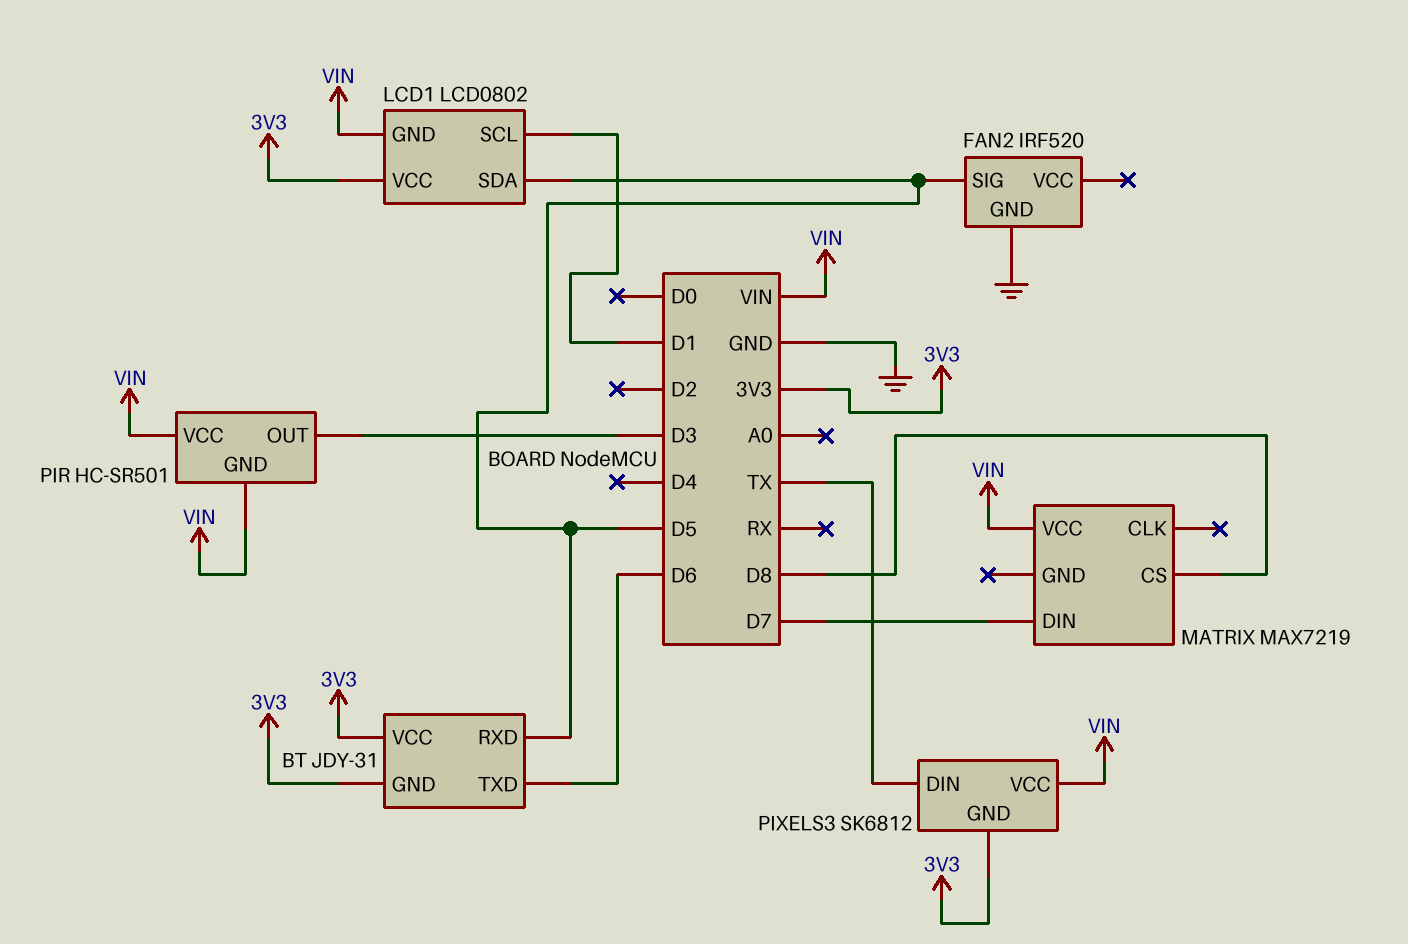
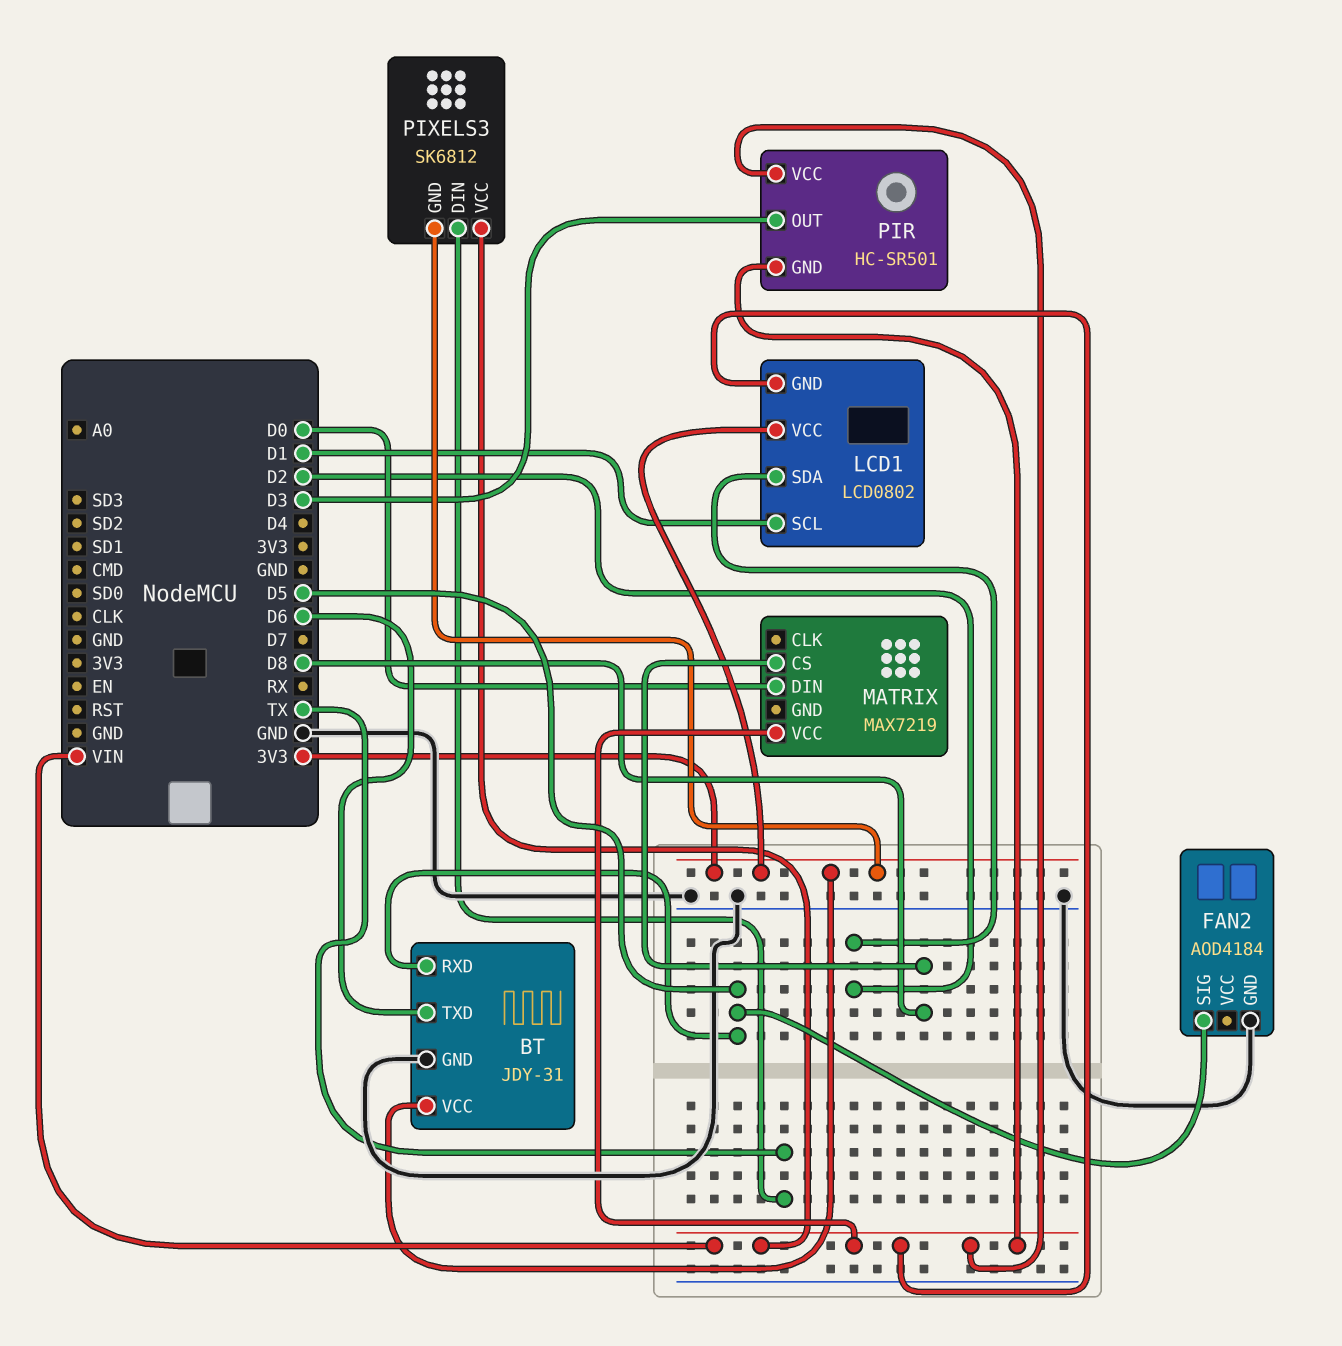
BT pin GND: 3V3 -> GND
FAN2: IRF520 -> AOD4184
LCD1 pin SDA: D5 -> D2
MATRIX pin DIN: D7 -> D0

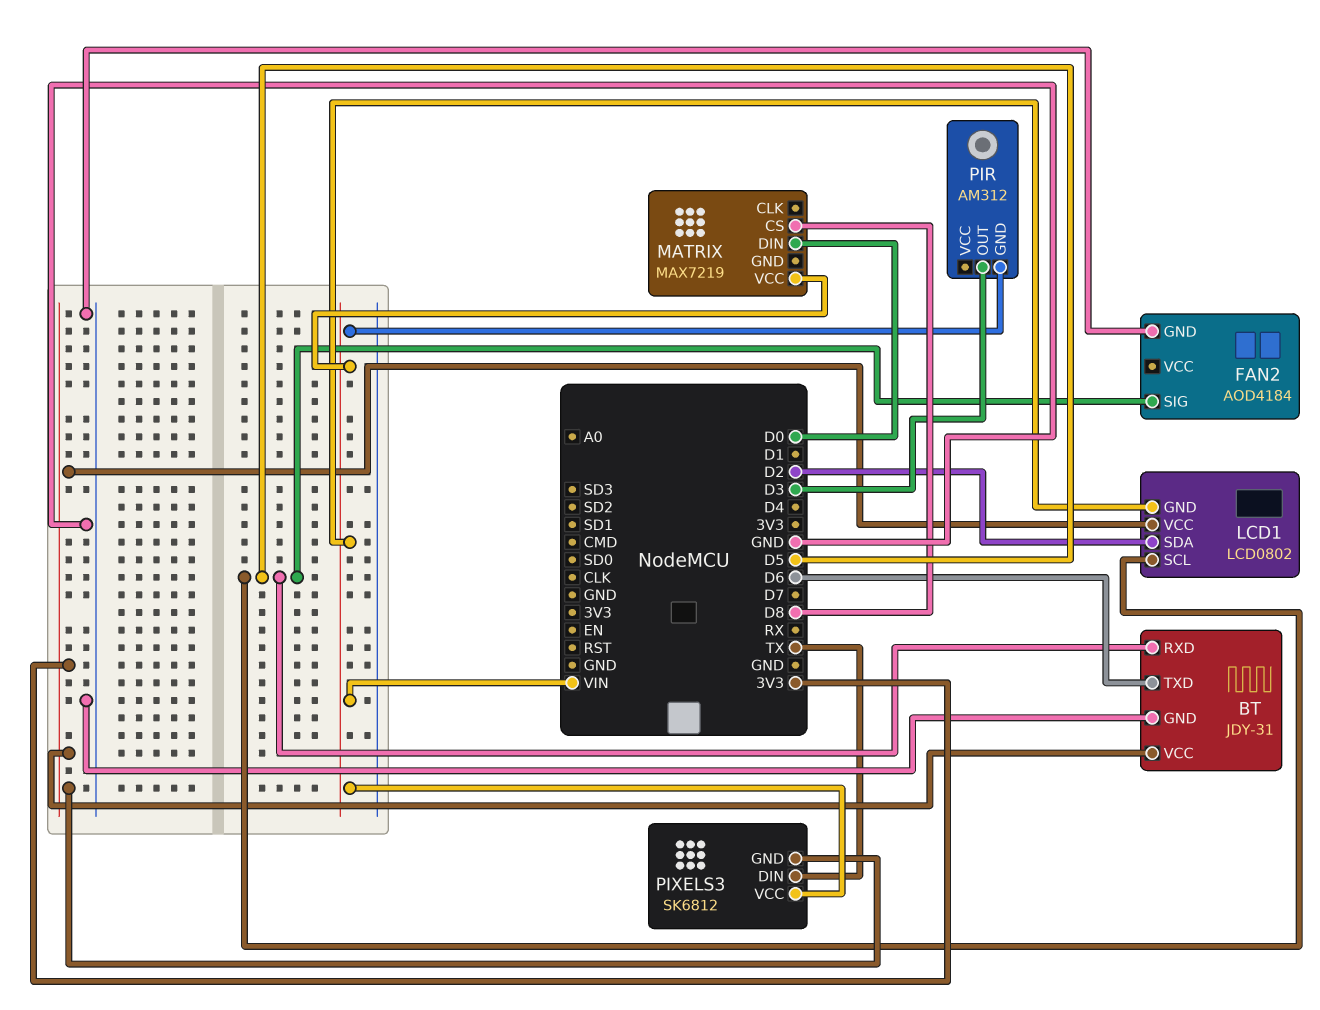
LCD1 pin SCL: D1 -> D5
PIR: HC-SR501 -> AM312
PIR pin VCC: VIN -> none

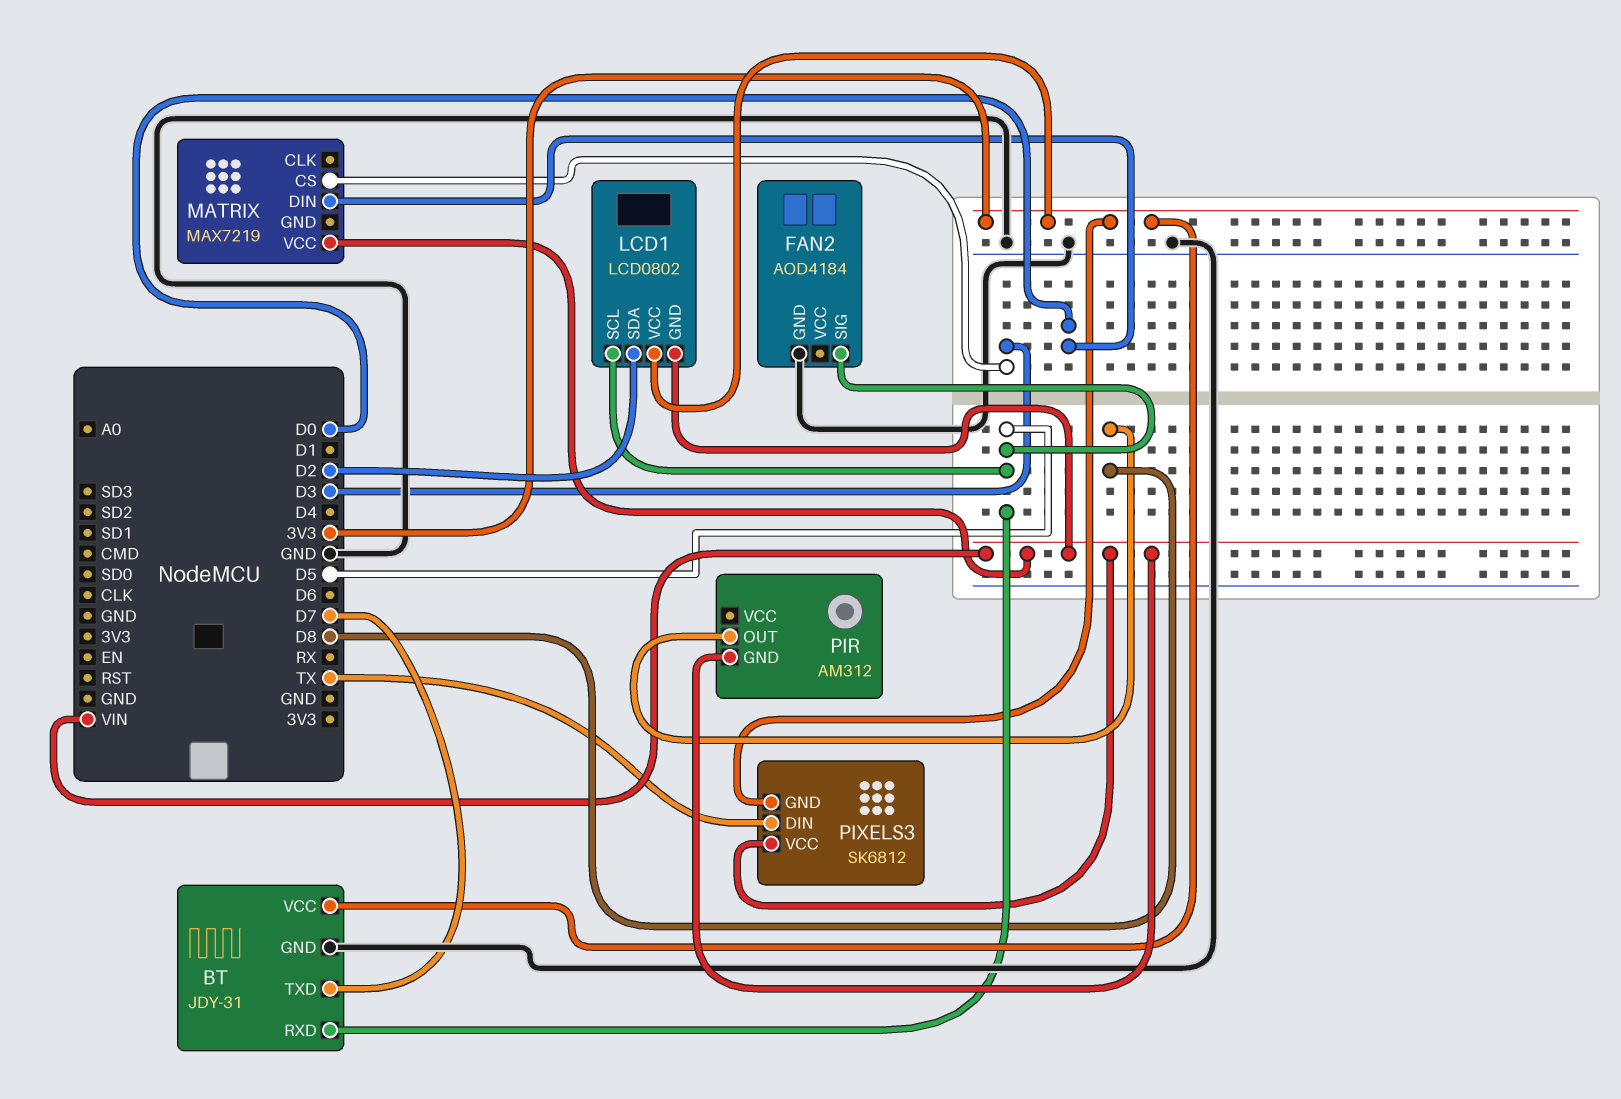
BT pin TXD: D6 -> D7
MATRIX pin CS: D8 -> D3
PIR pin OUT: D3 -> D8

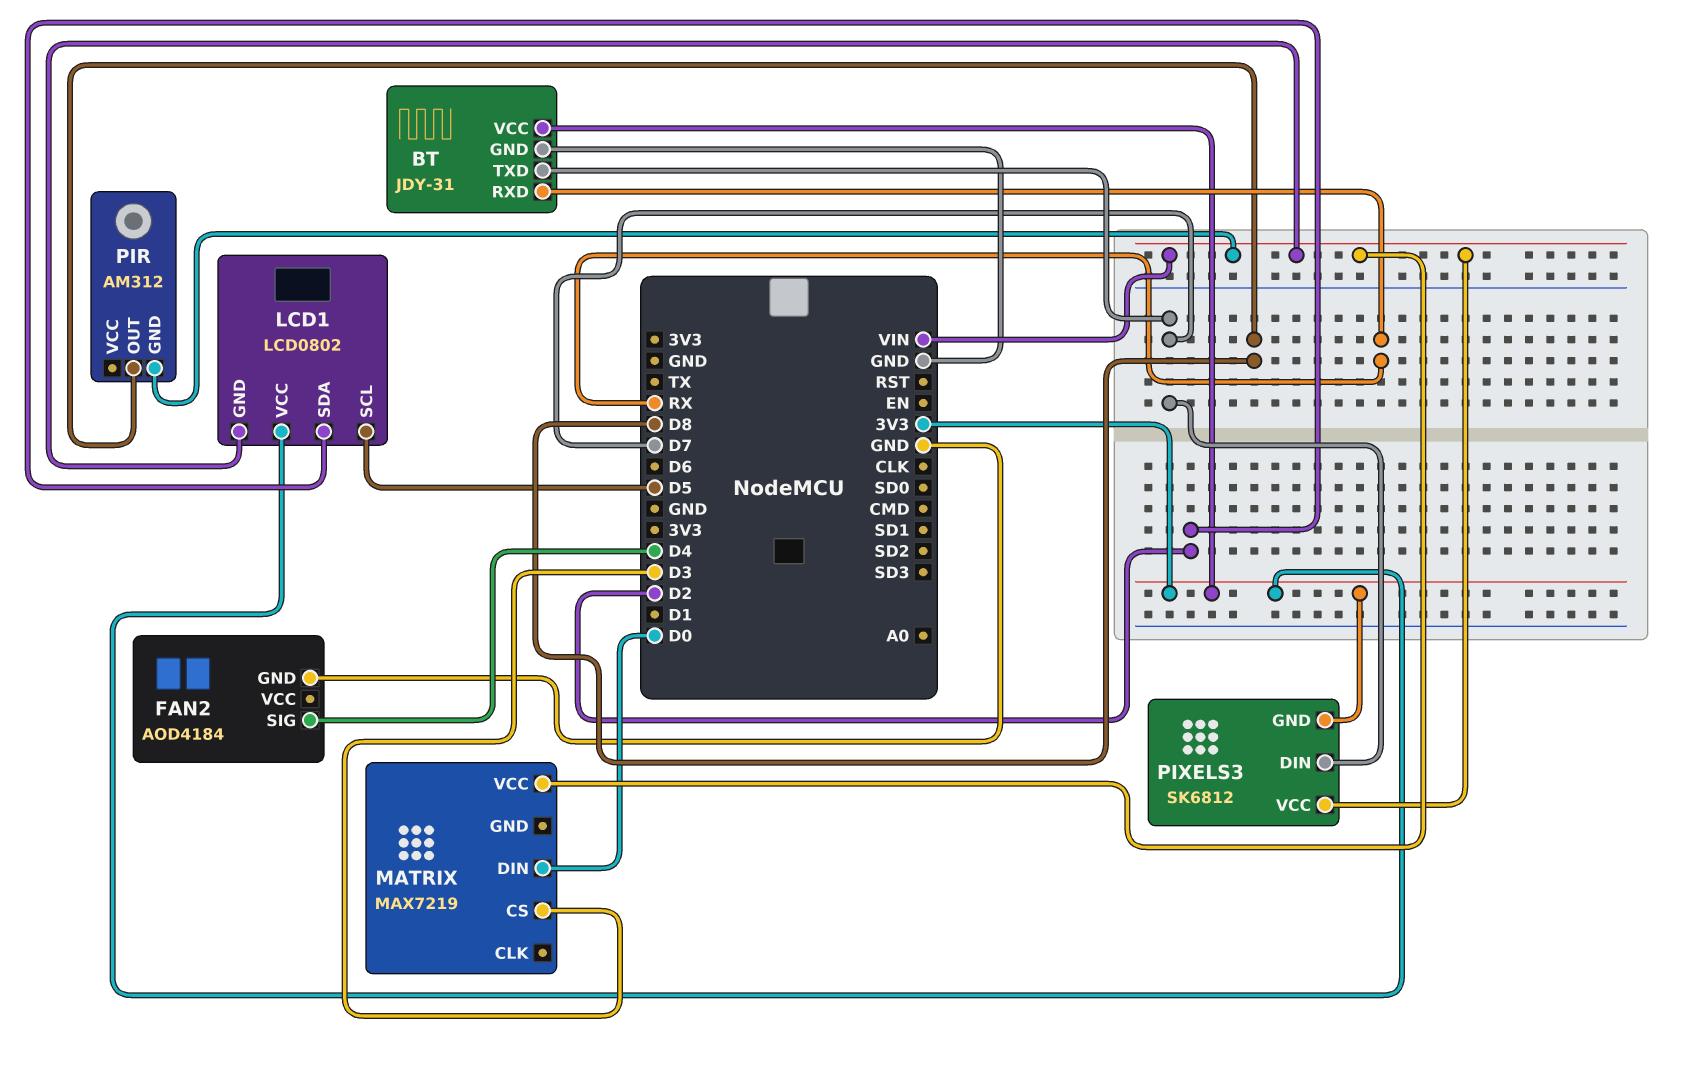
BT pin RXD: D5 -> RX
FAN2 pin SIG: D5 -> D4
PIXELS3 pin DIN: TX -> D7

